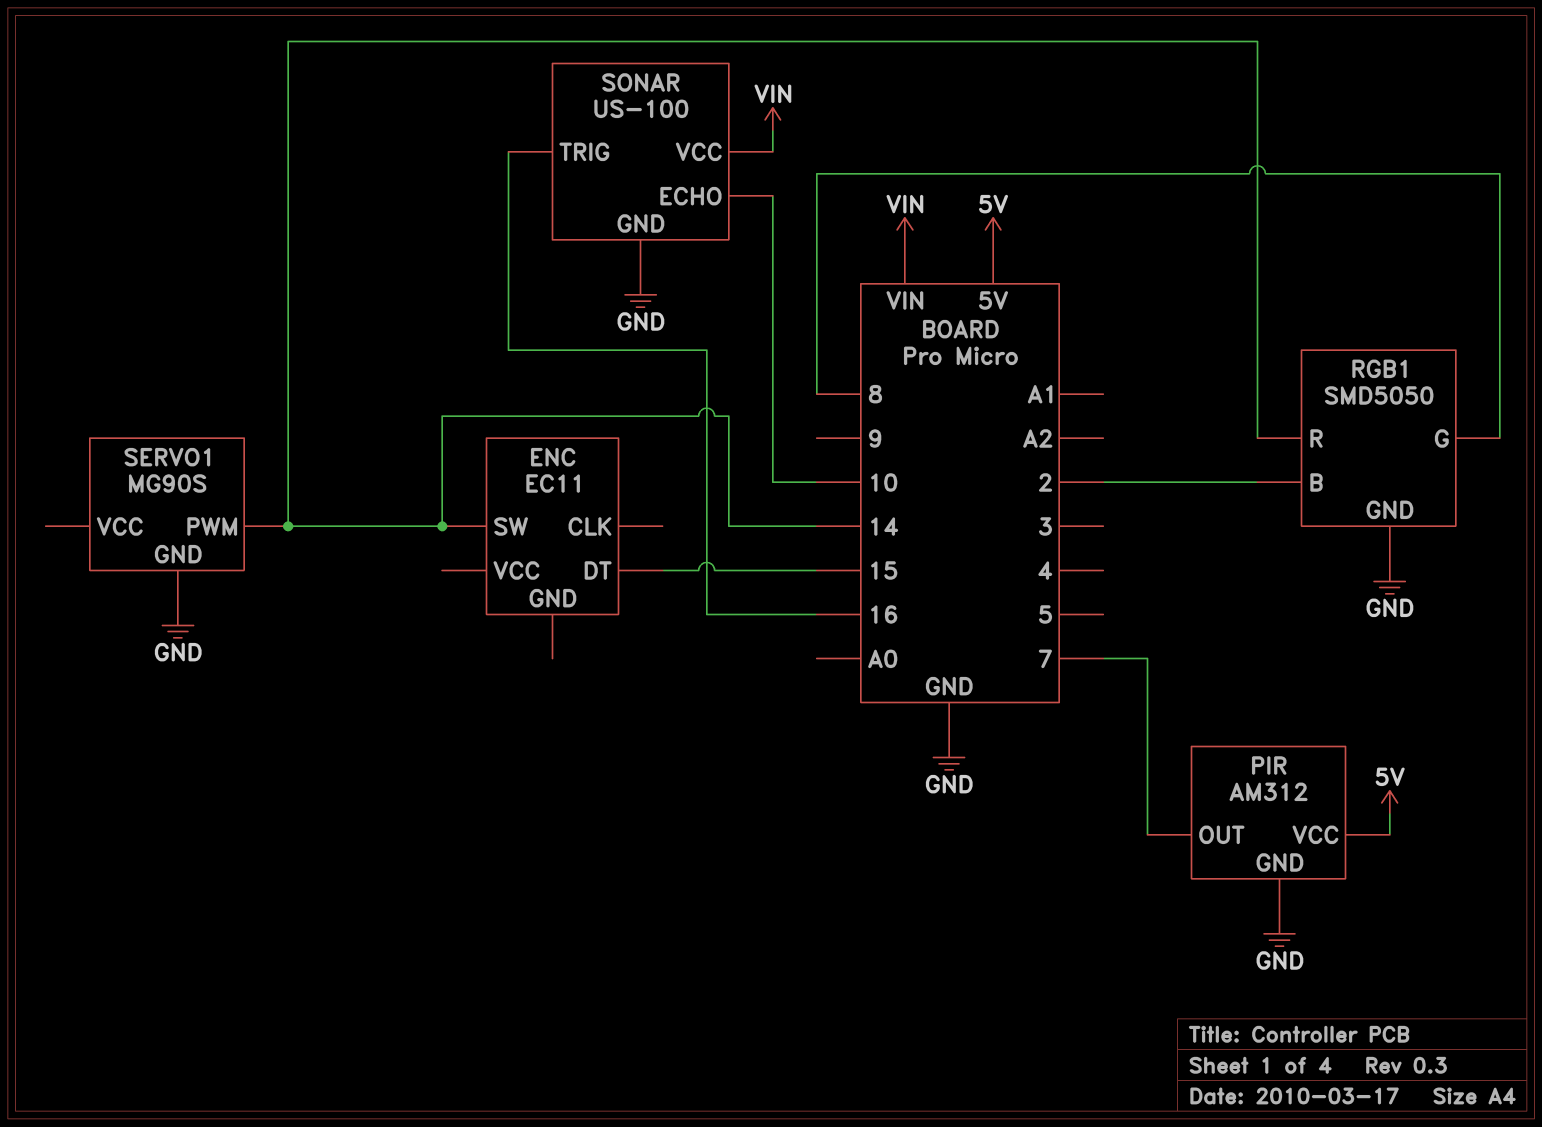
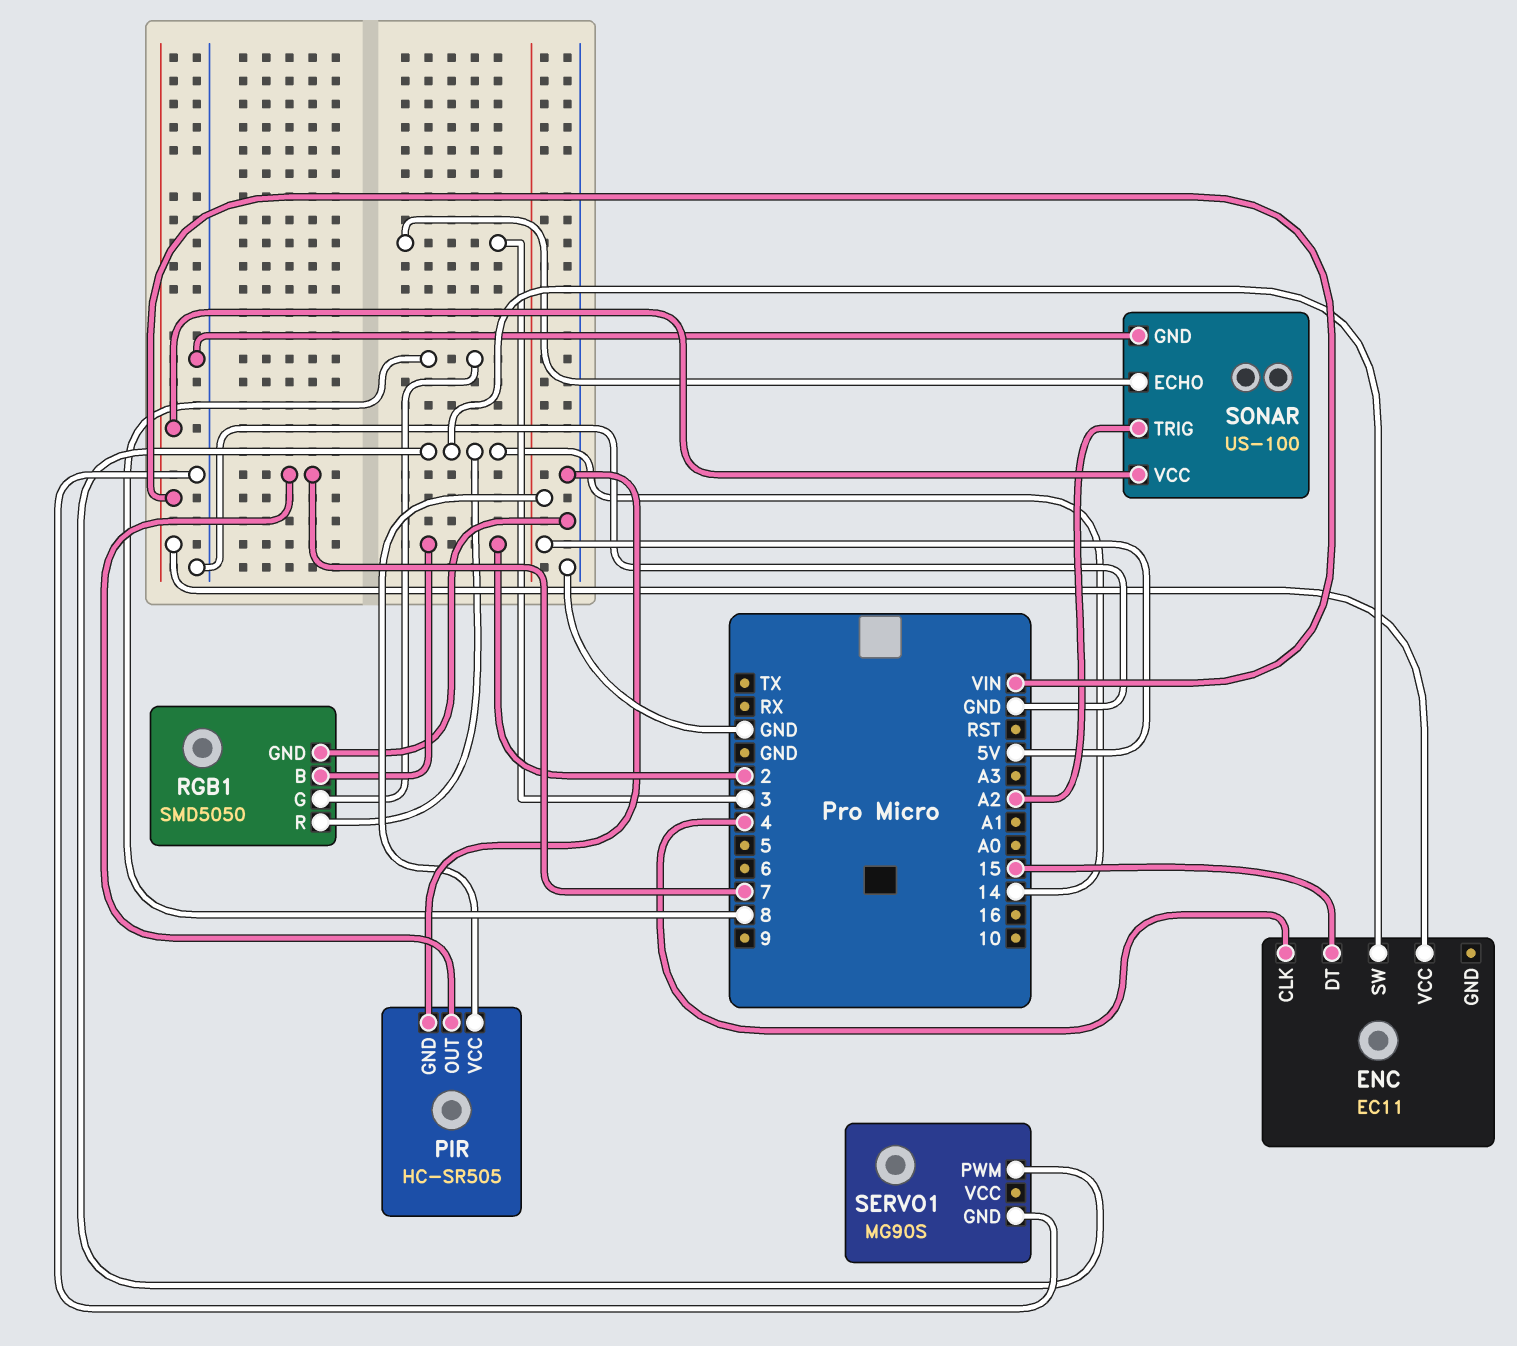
ENC pin CLK: none -> 4
ENC pin VCC: none -> VIN
PIR: AM312 -> HC-SR505
SONAR pin ECHO: 10 -> 3
SONAR pin TRIG: 16 -> A2

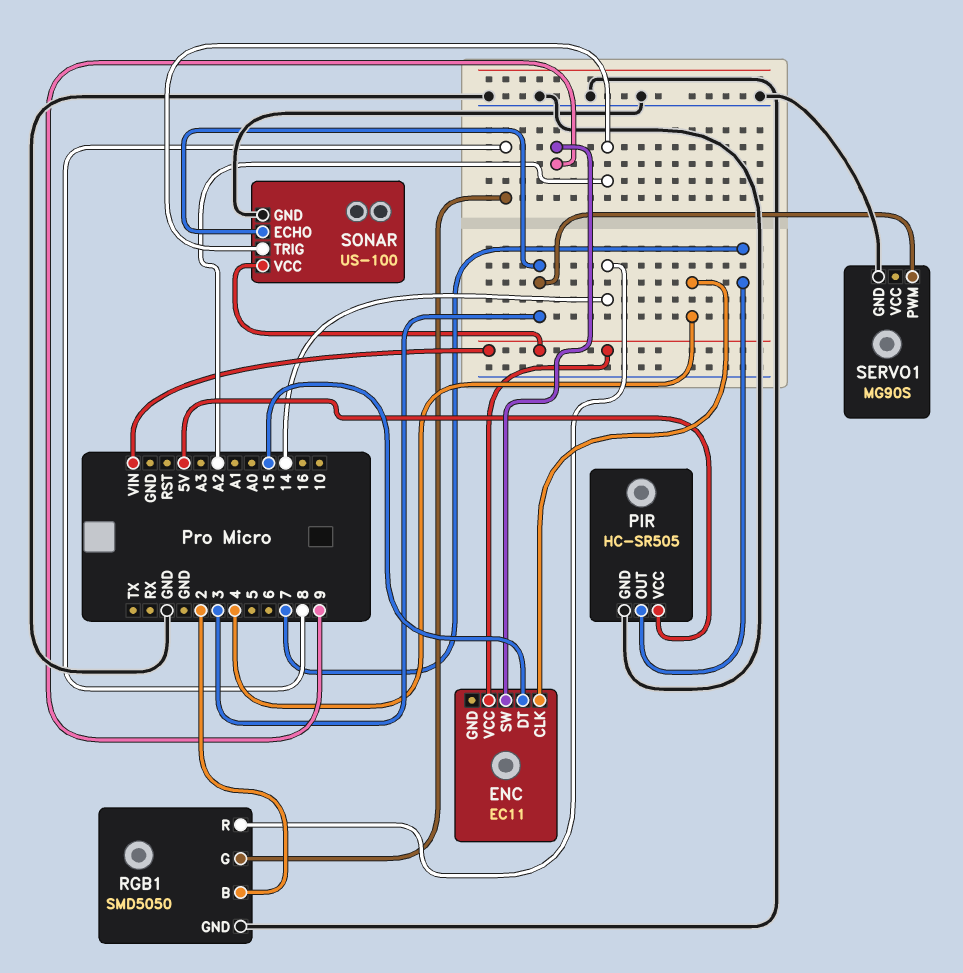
ENC pin SW: 14 -> 9
SERVO1 pin PWM: 14 -> 3

